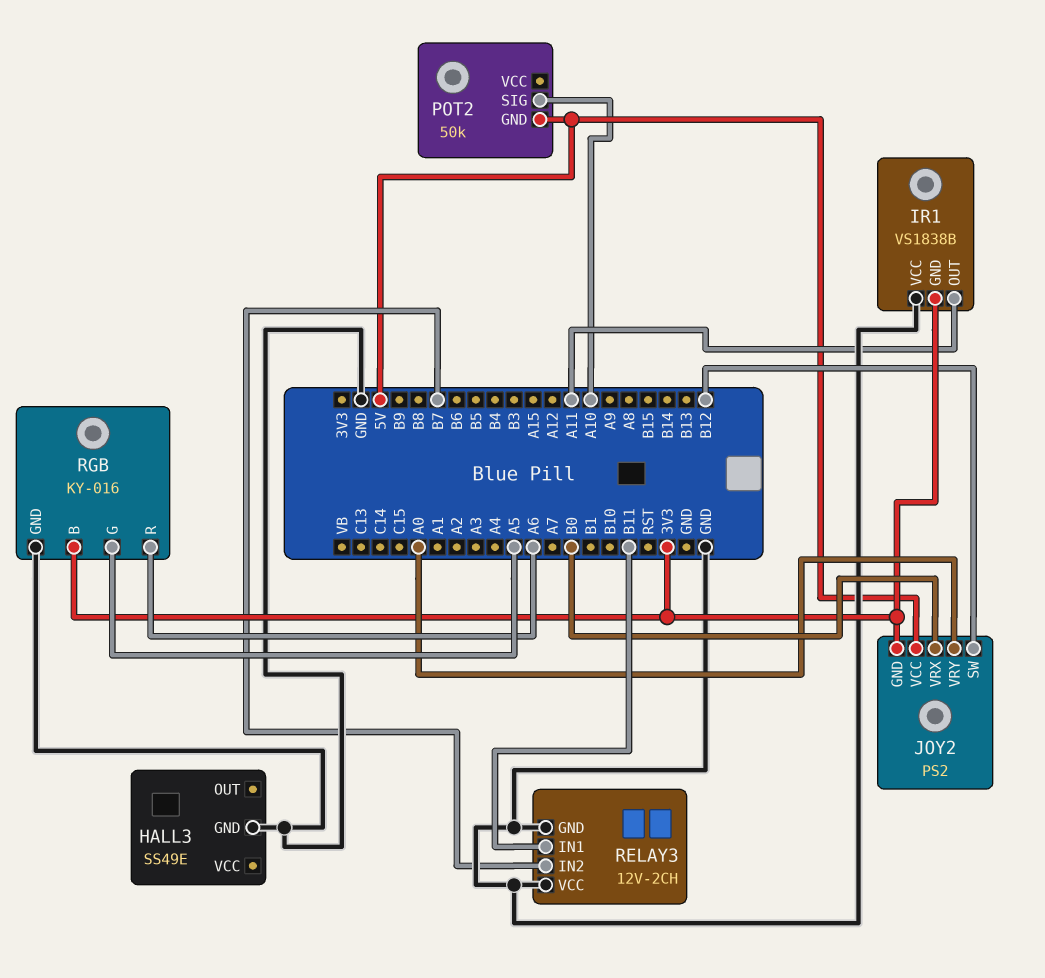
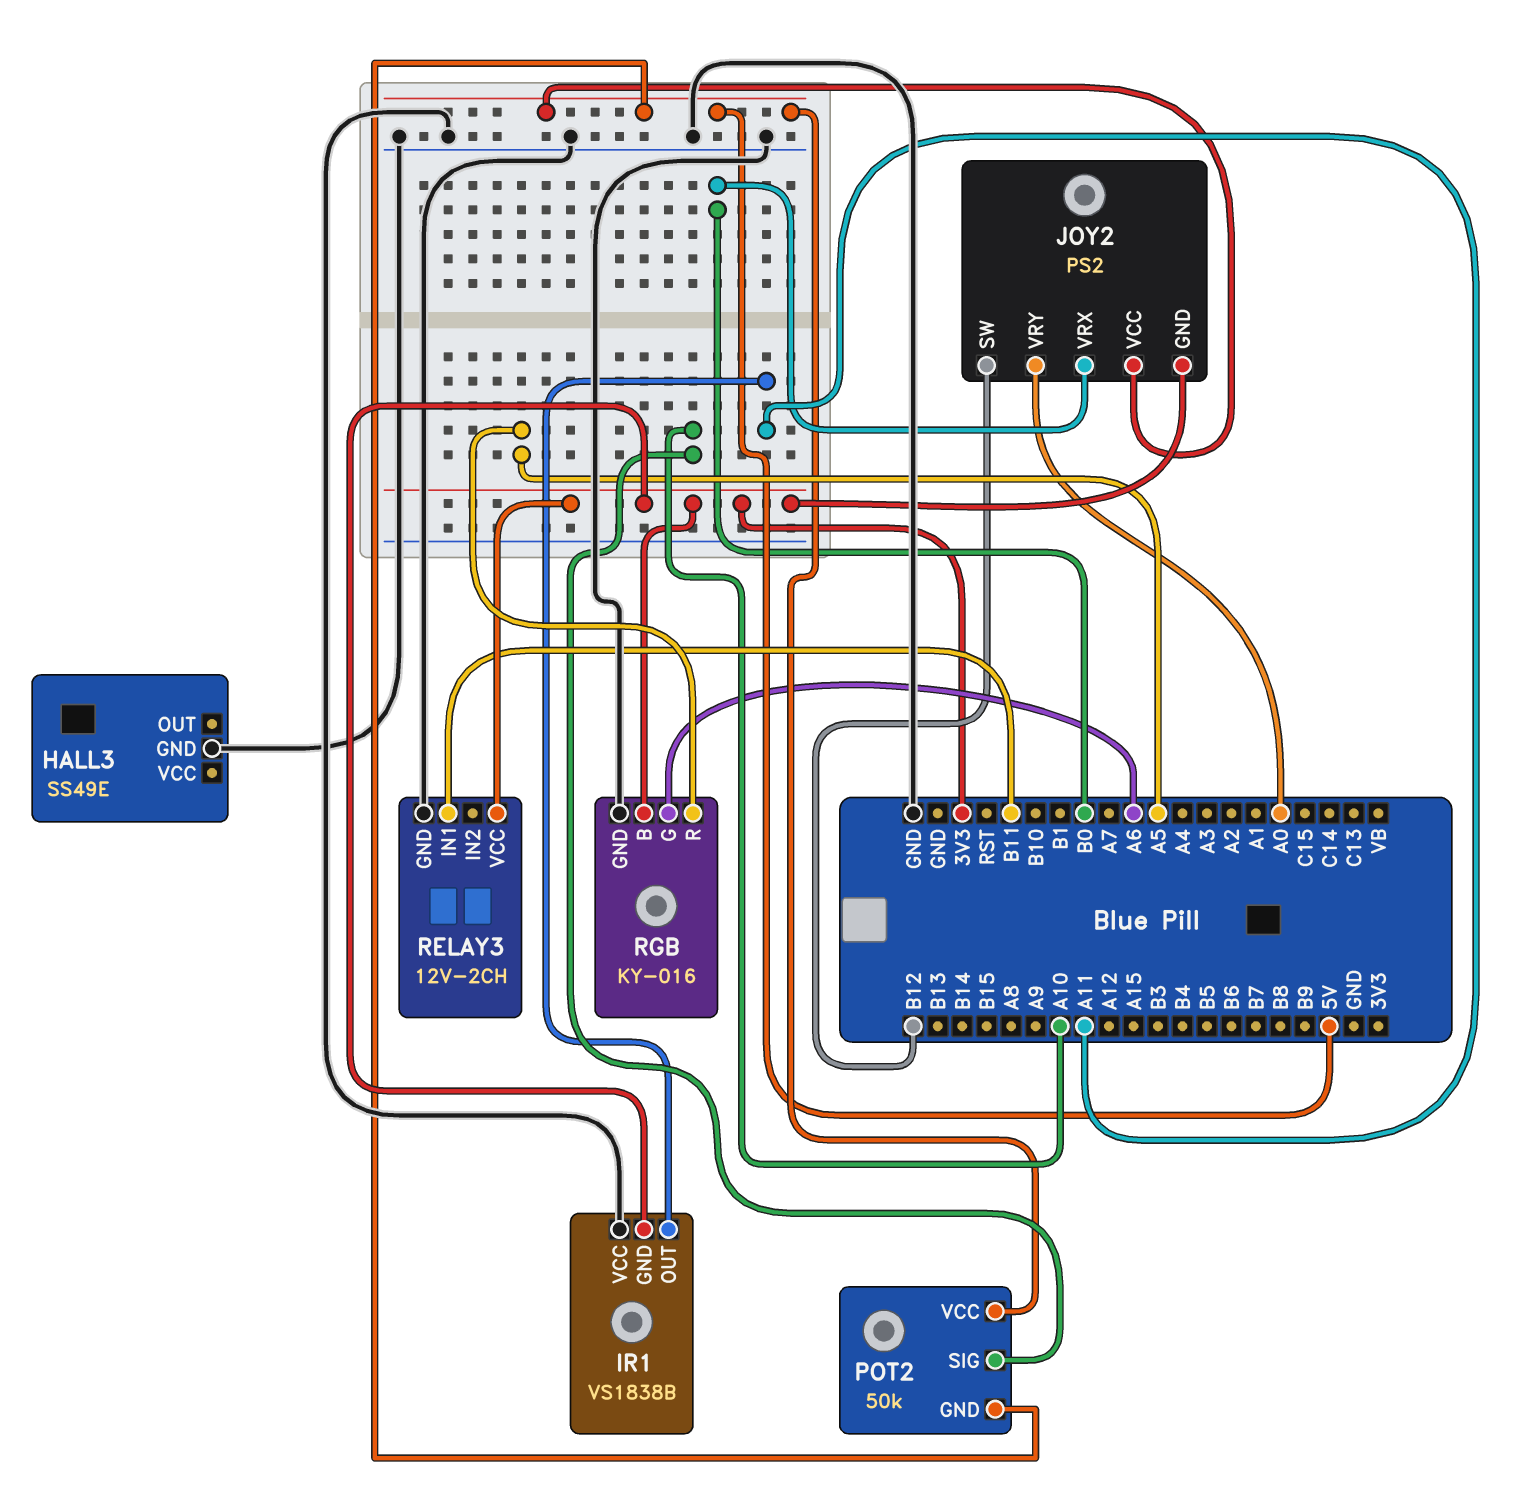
POT2 pin VCC: none -> 5V
RELAY3 pin IN2: B7 -> none
RELAY3 pin VCC: GND -> 3V3
RGB pin G: A5 -> A6
RGB pin R: A6 -> A5

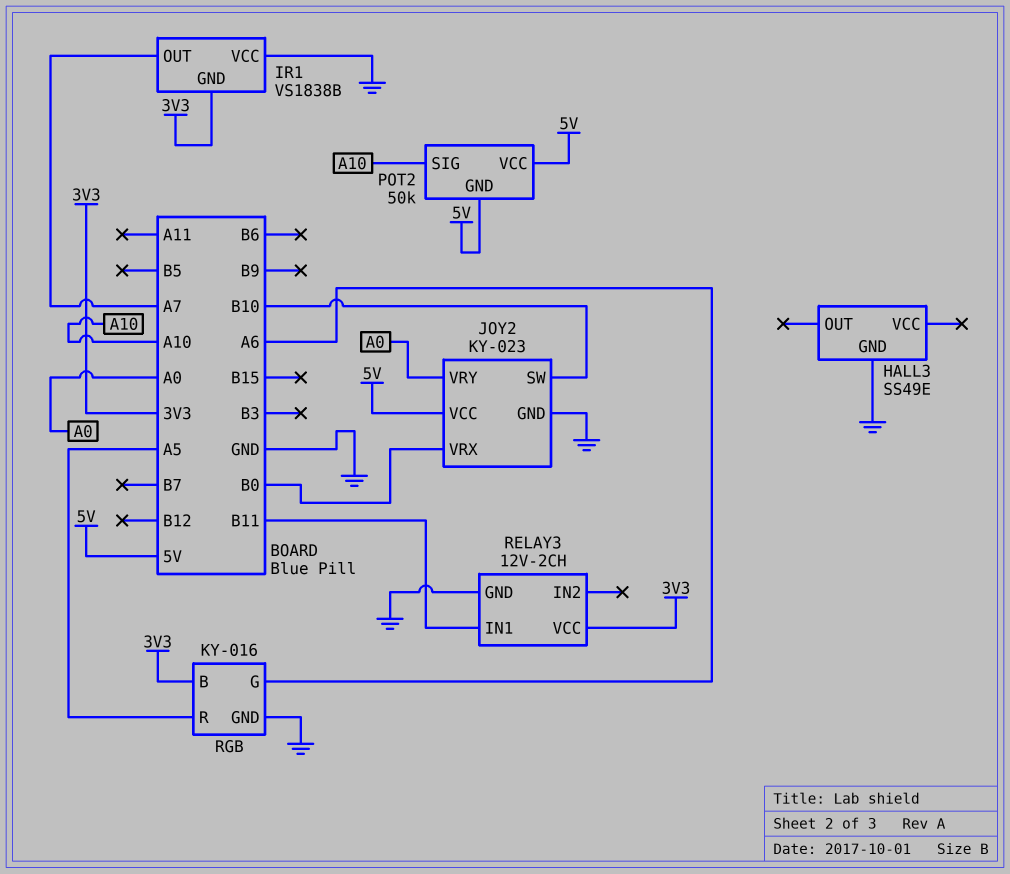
IR1 pin OUT: A11 -> A7
JOY2: PS2 -> KY-023
JOY2 pin GND: 3V3 -> GND
JOY2 pin SW: B12 -> B10

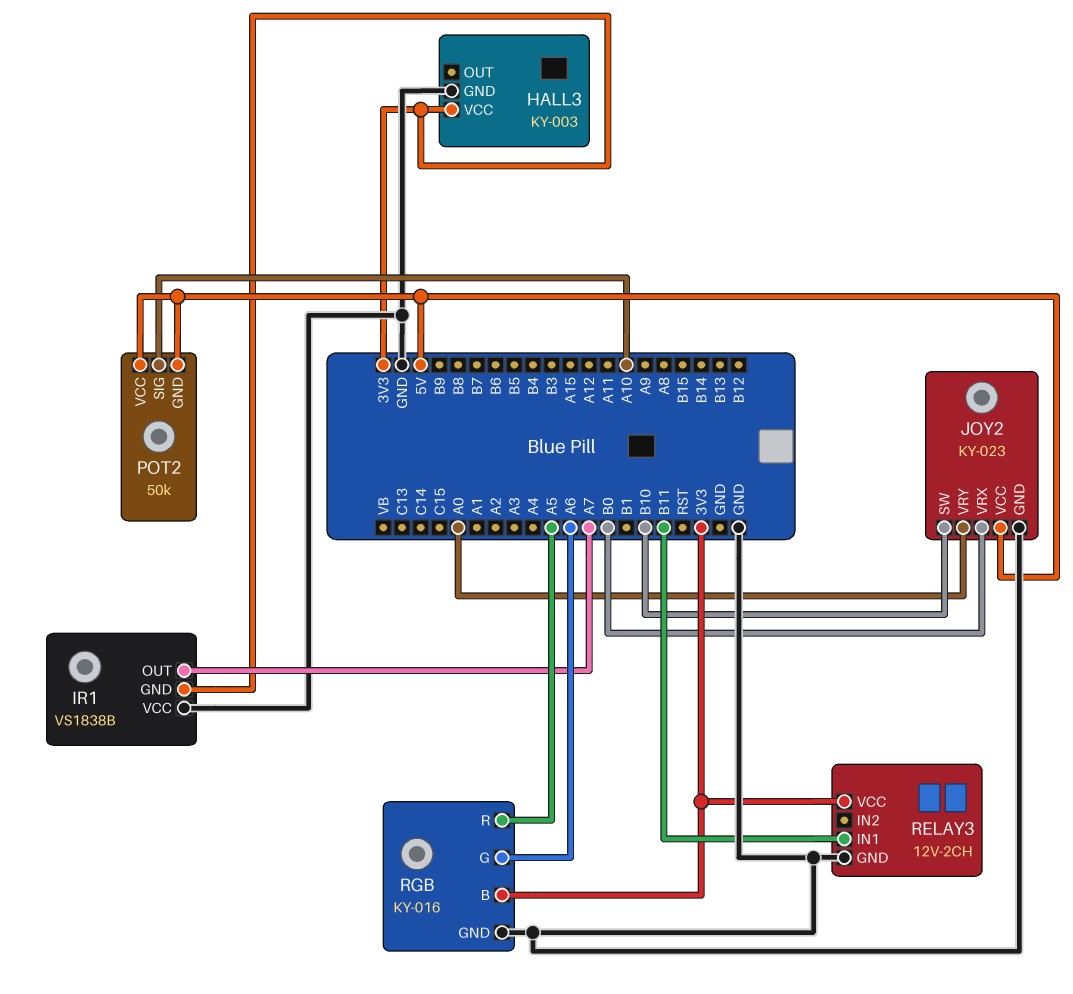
HALL3: SS49E -> KY-003
HALL3 pin VCC: none -> 3V3

